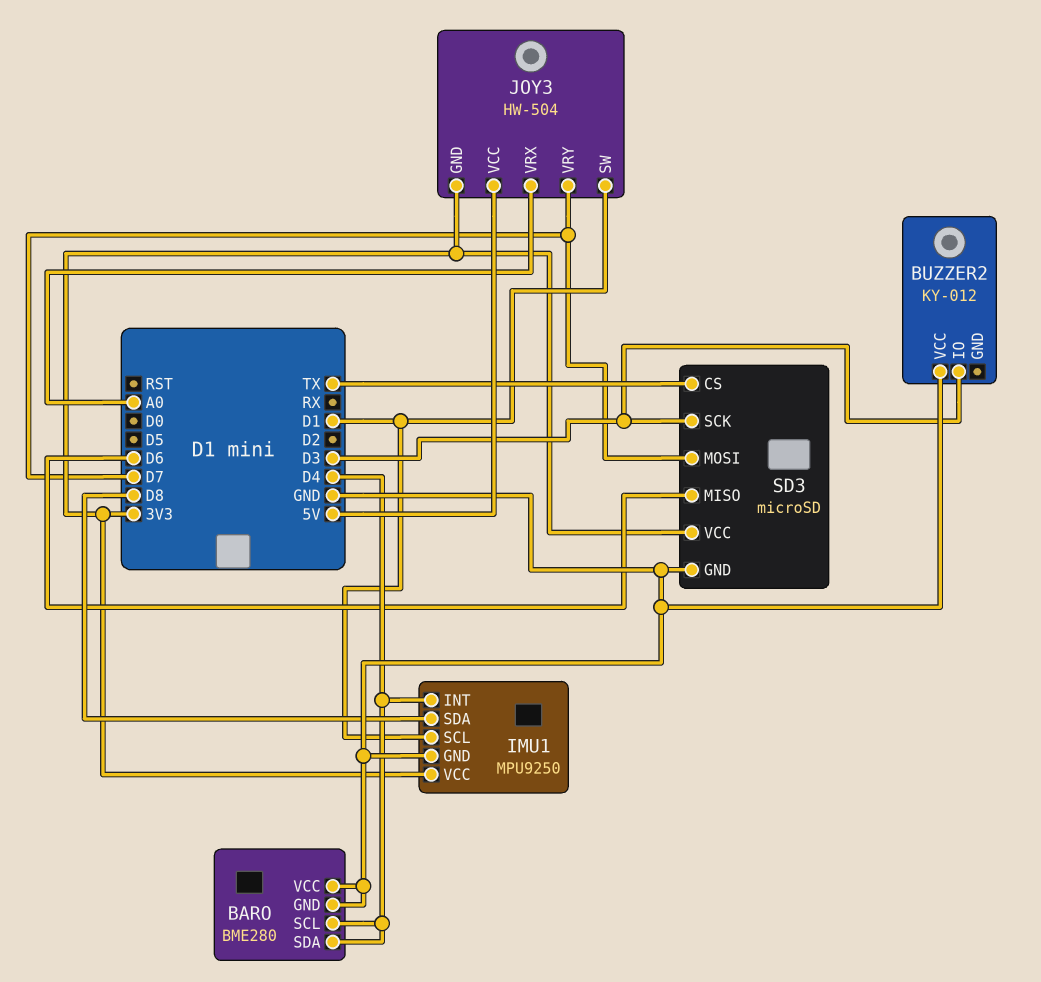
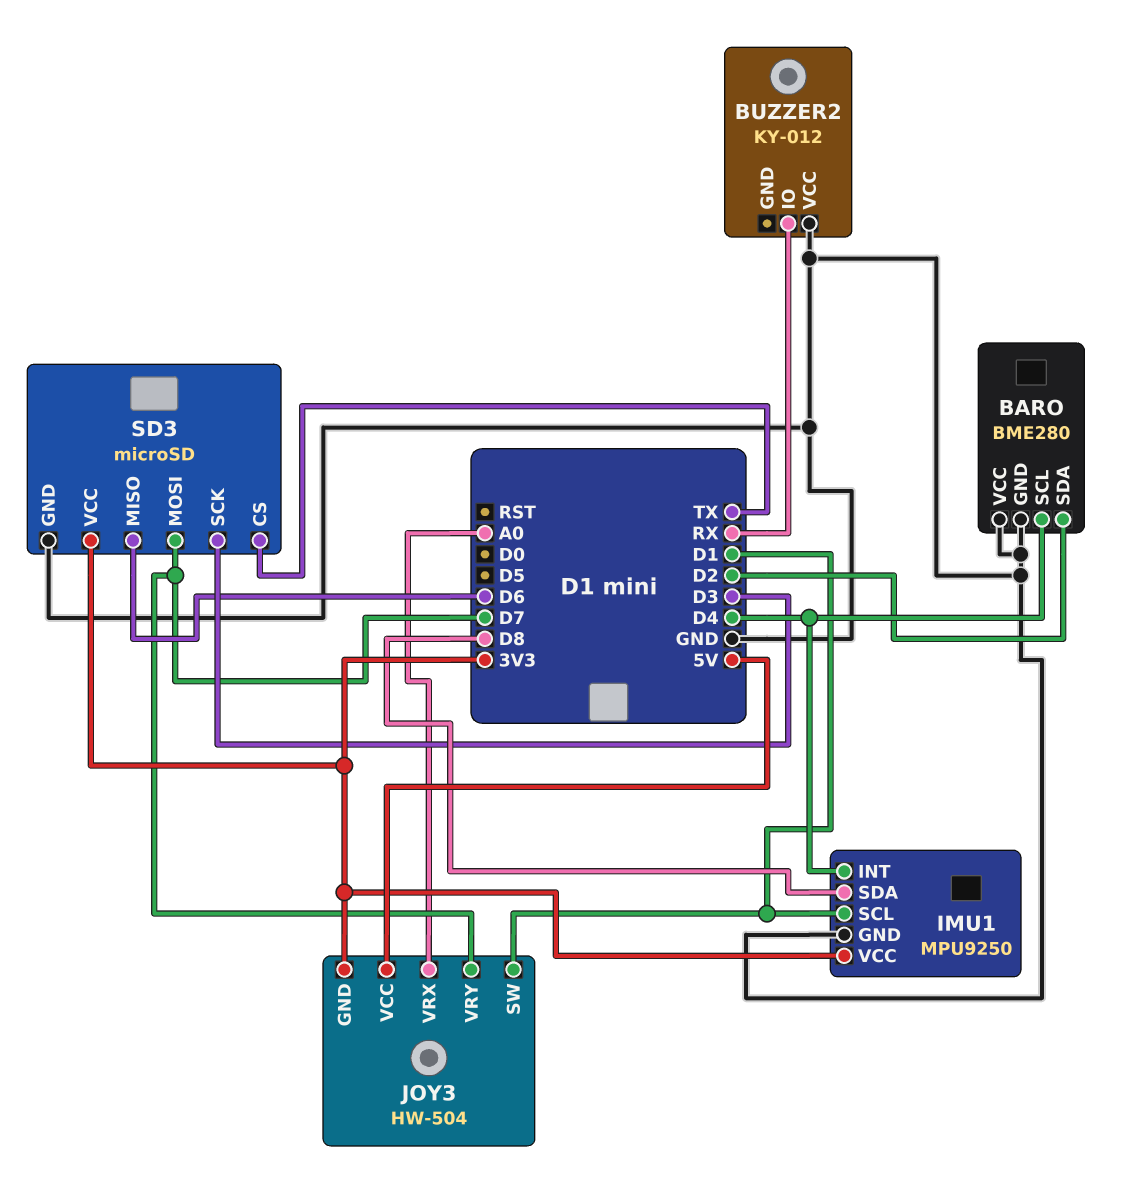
BARO pin SDA: D4 -> D2
BUZZER2 pin IO: D3 -> RX

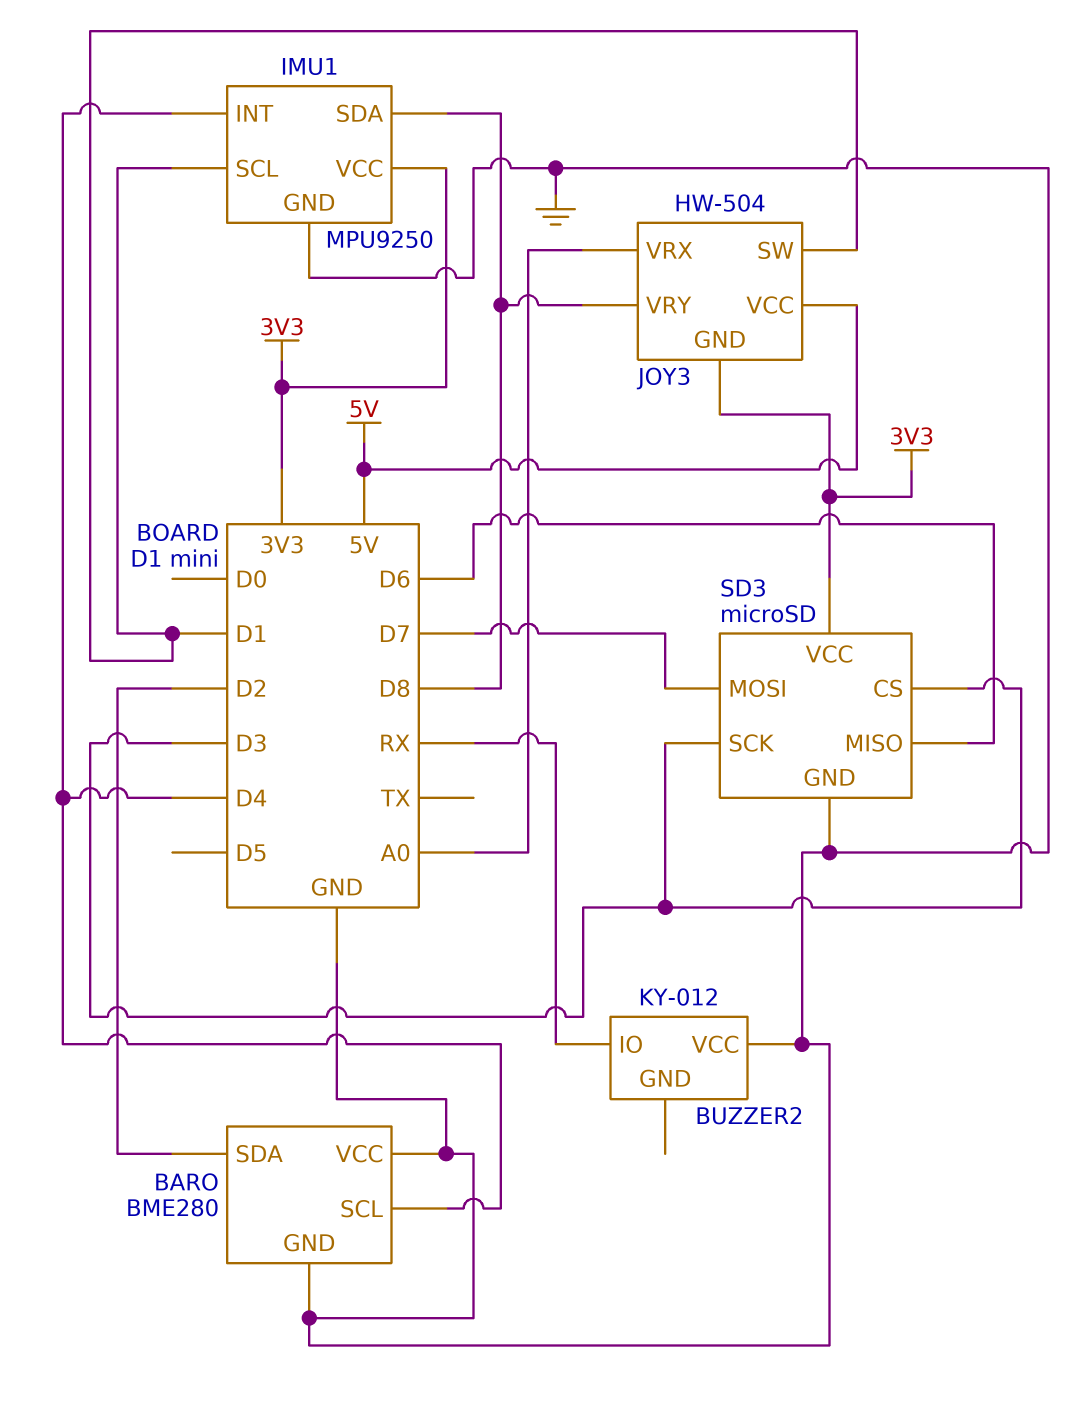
JOY3 pin VRY: D7 -> D8
SD3 pin CS: TX -> D3

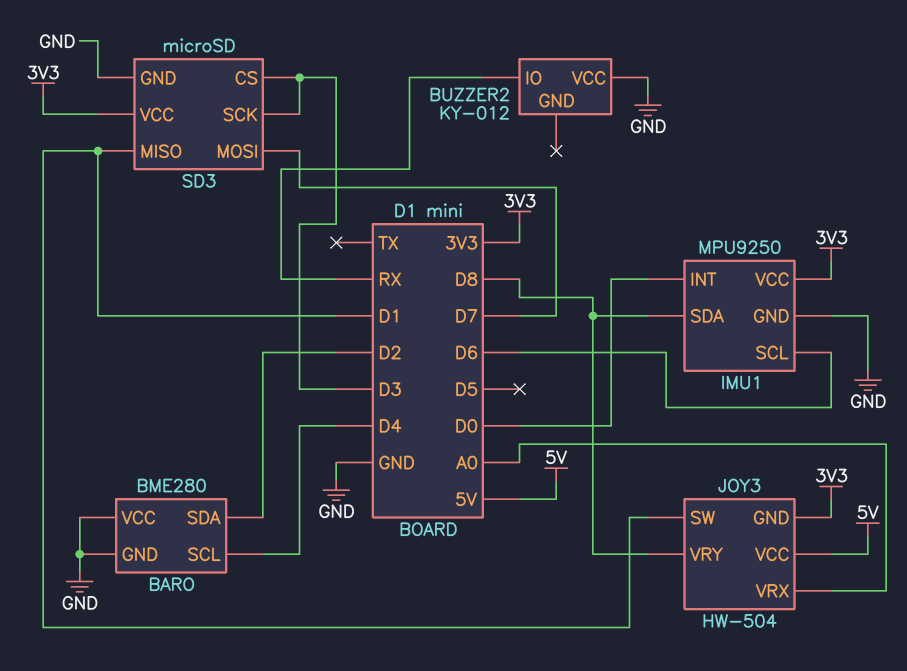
IMU1 pin INT: D4 -> D0
IMU1 pin SCL: D1 -> D6
SD3 pin MISO: D6 -> D1

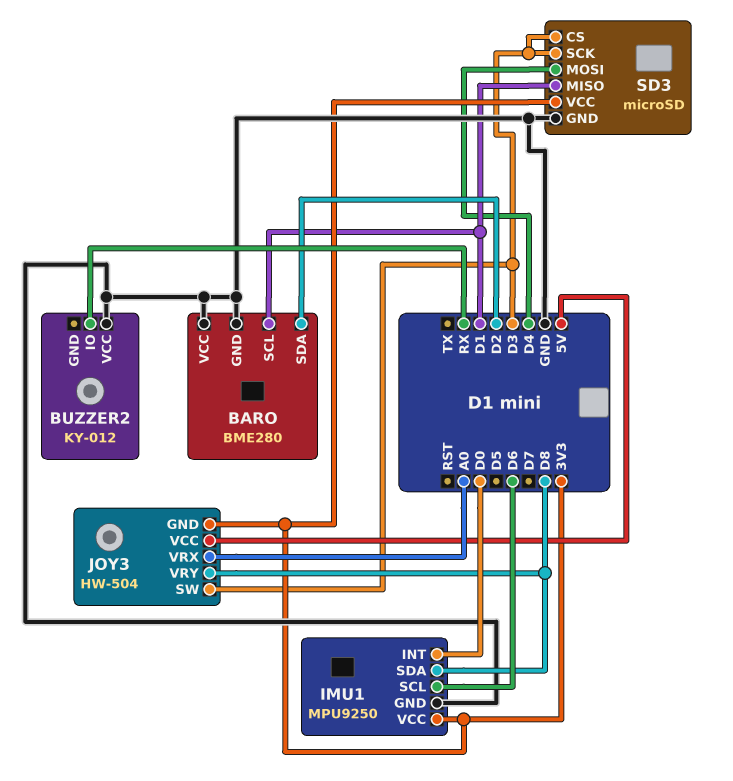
BARO pin SCL: D4 -> D1
JOY3 pin SW: D1 -> D3
SD3 pin MOSI: D7 -> D4

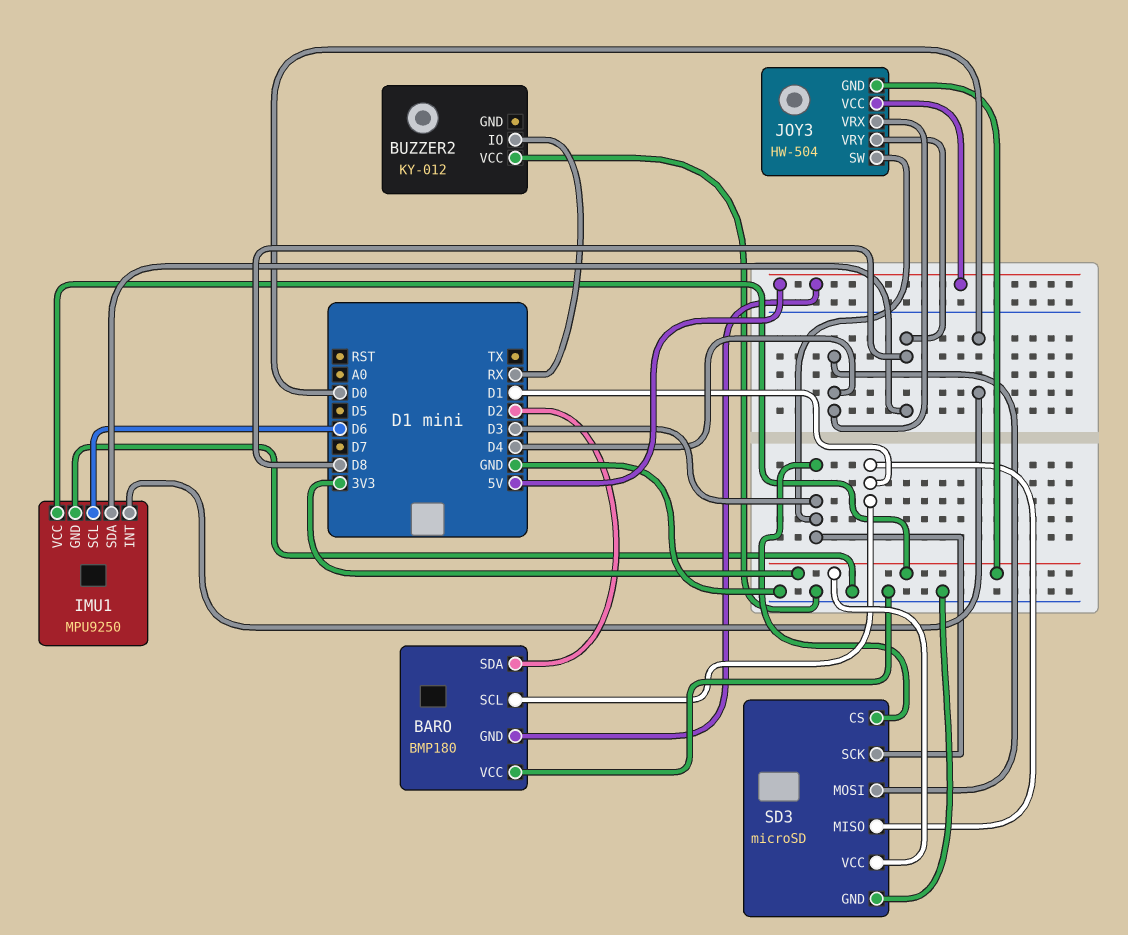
BARO: BME280 -> BMP180
BARO pin GND: GND -> 5V
JOY3 pin VRX: A0 -> D4

